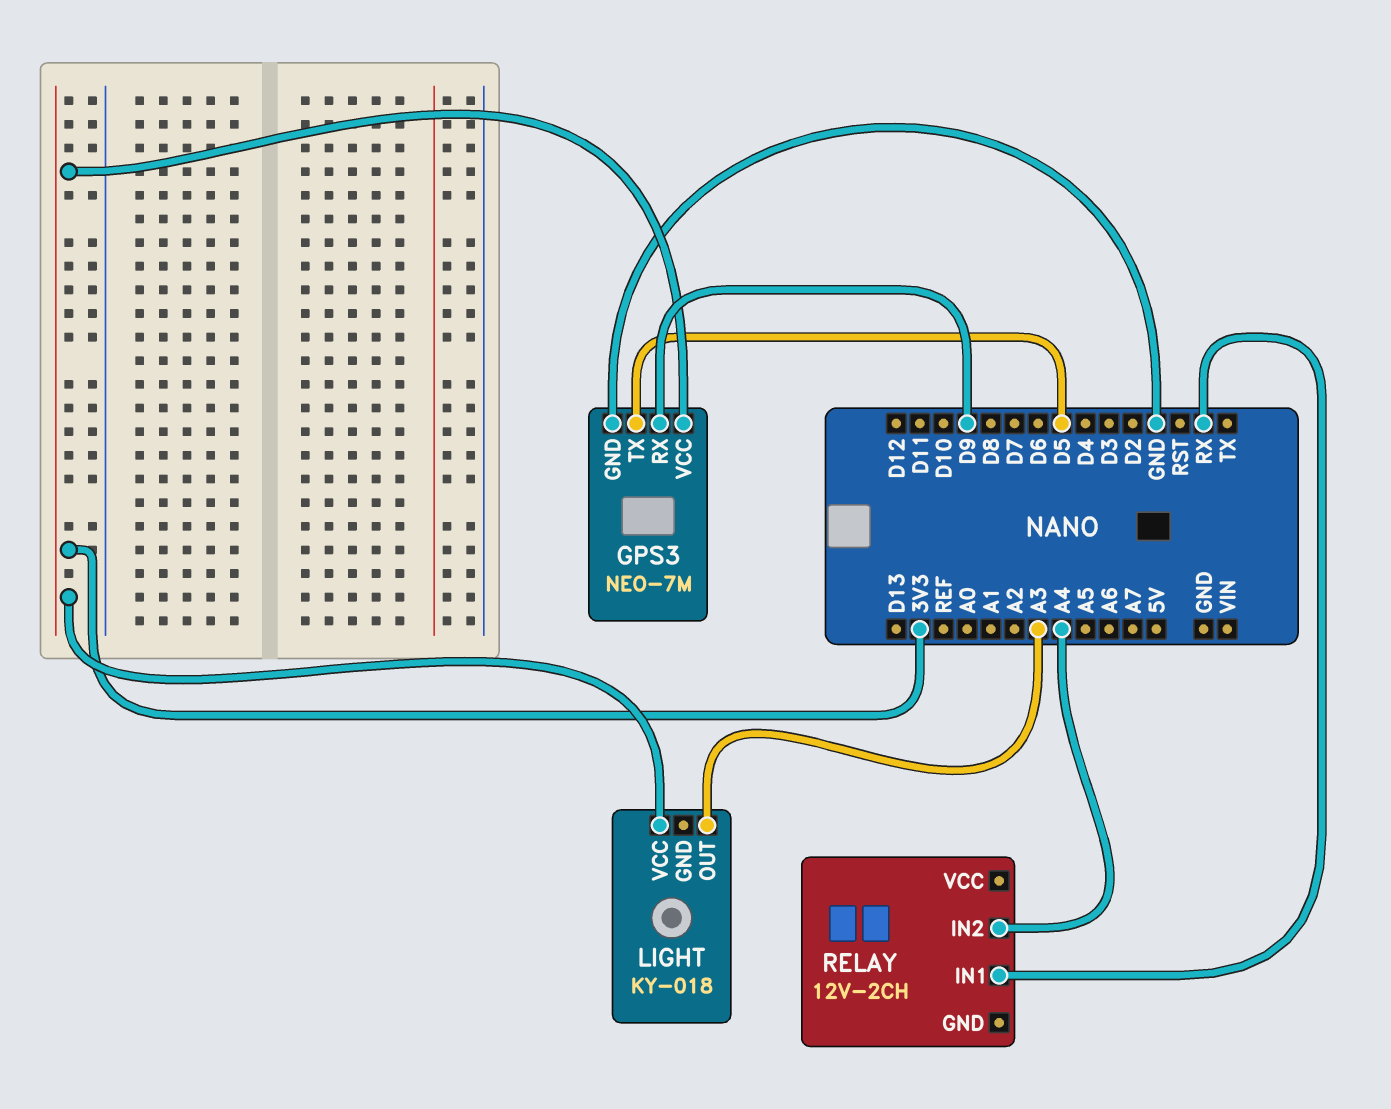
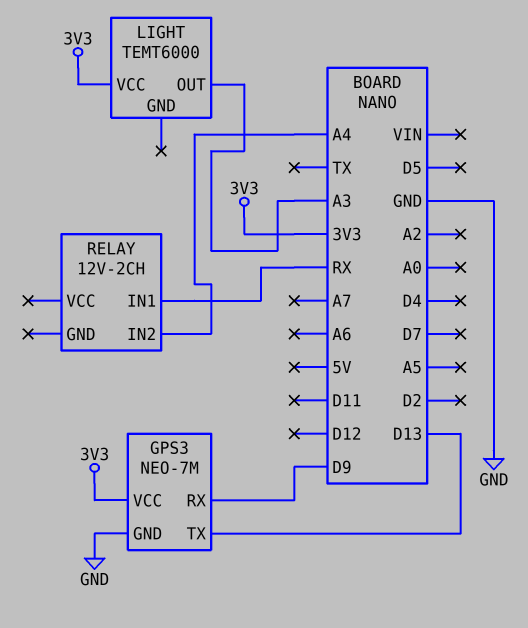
GPS3 pin TX: D5 -> D13
LIGHT: KY-018 -> TEMT6000

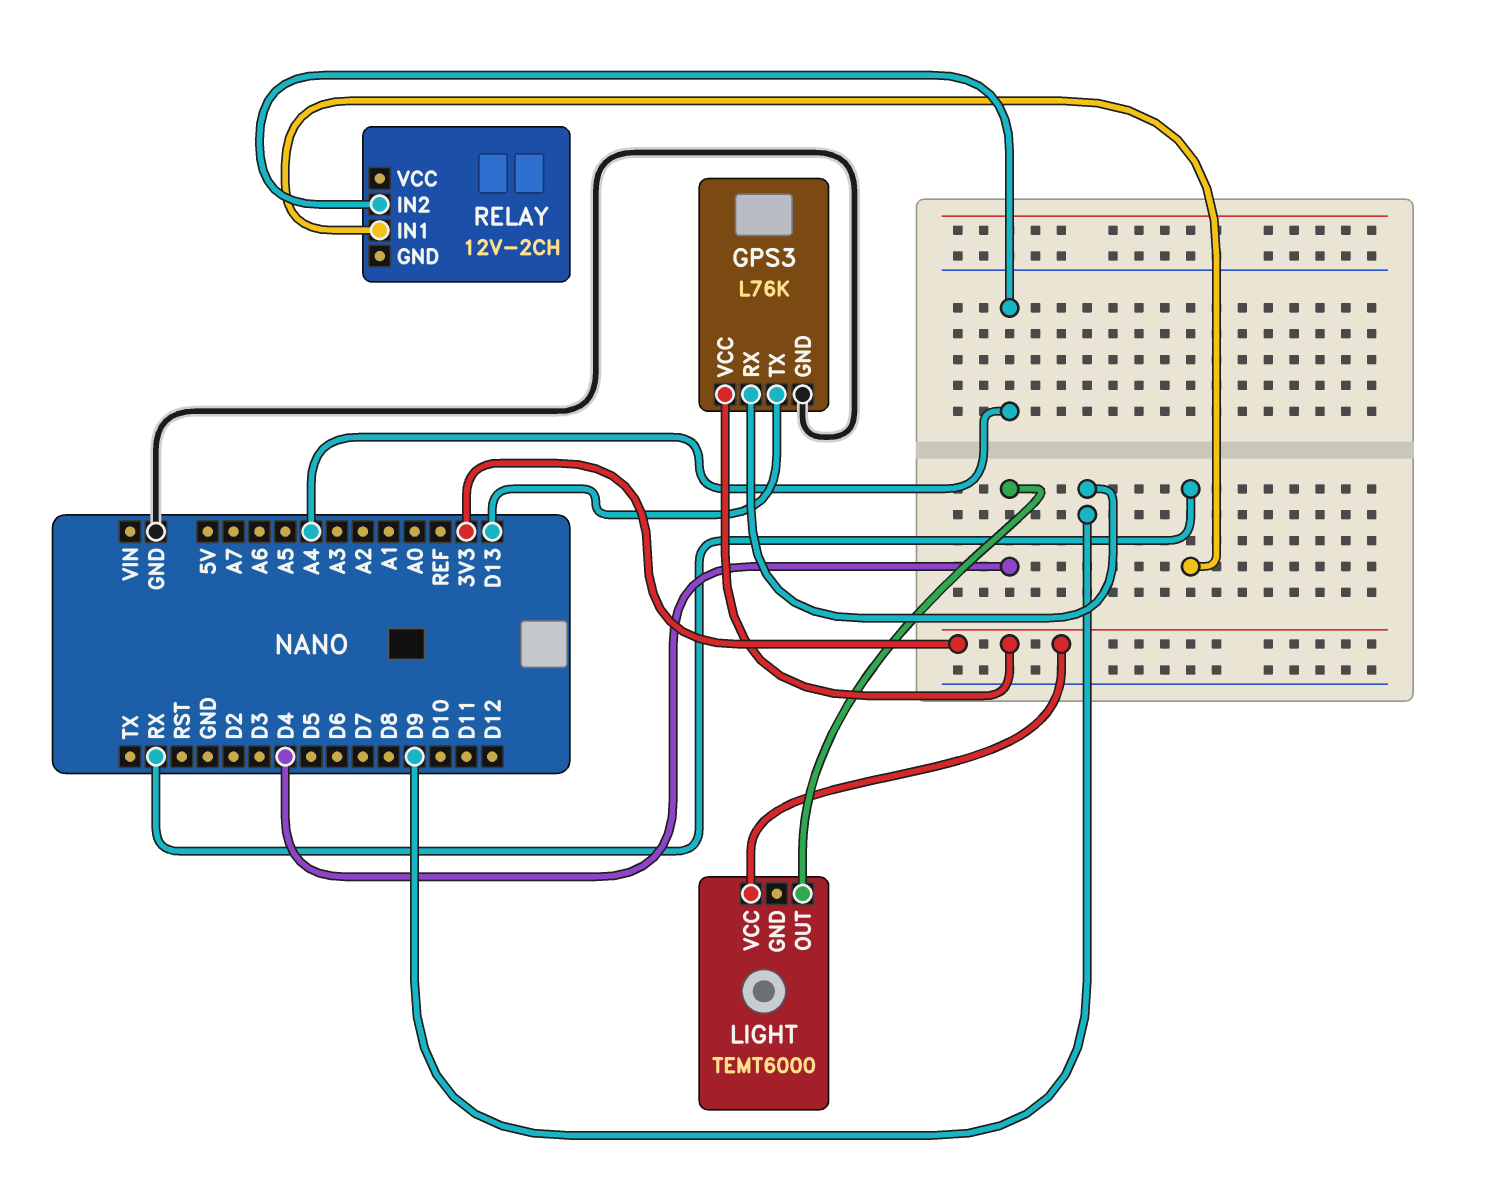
GPS3: NEO-7M -> L76K
LIGHT pin OUT: A3 -> D4

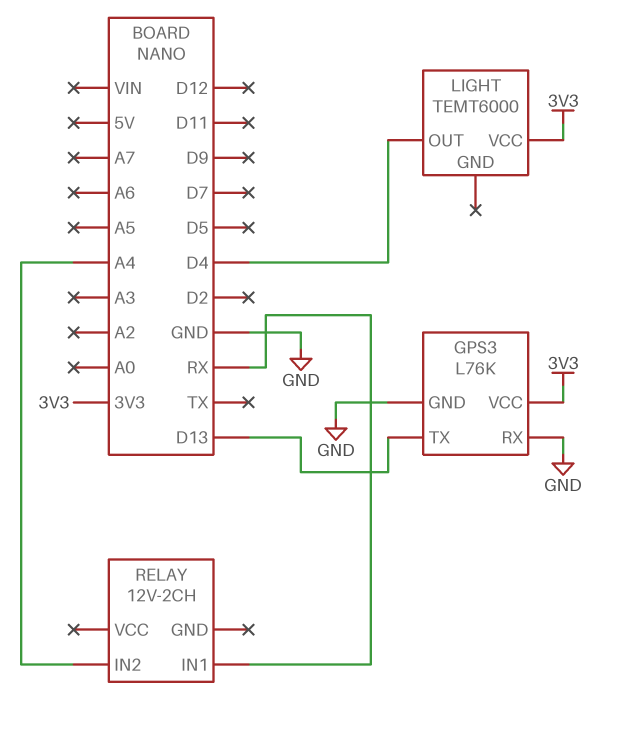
GPS3 pin RX: D9 -> GND

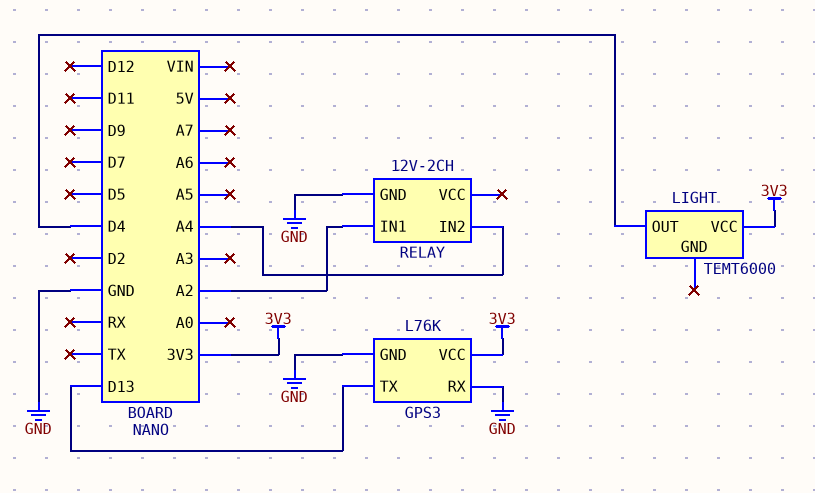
RELAY pin GND: none -> GND
RELAY pin IN1: RX -> A2

